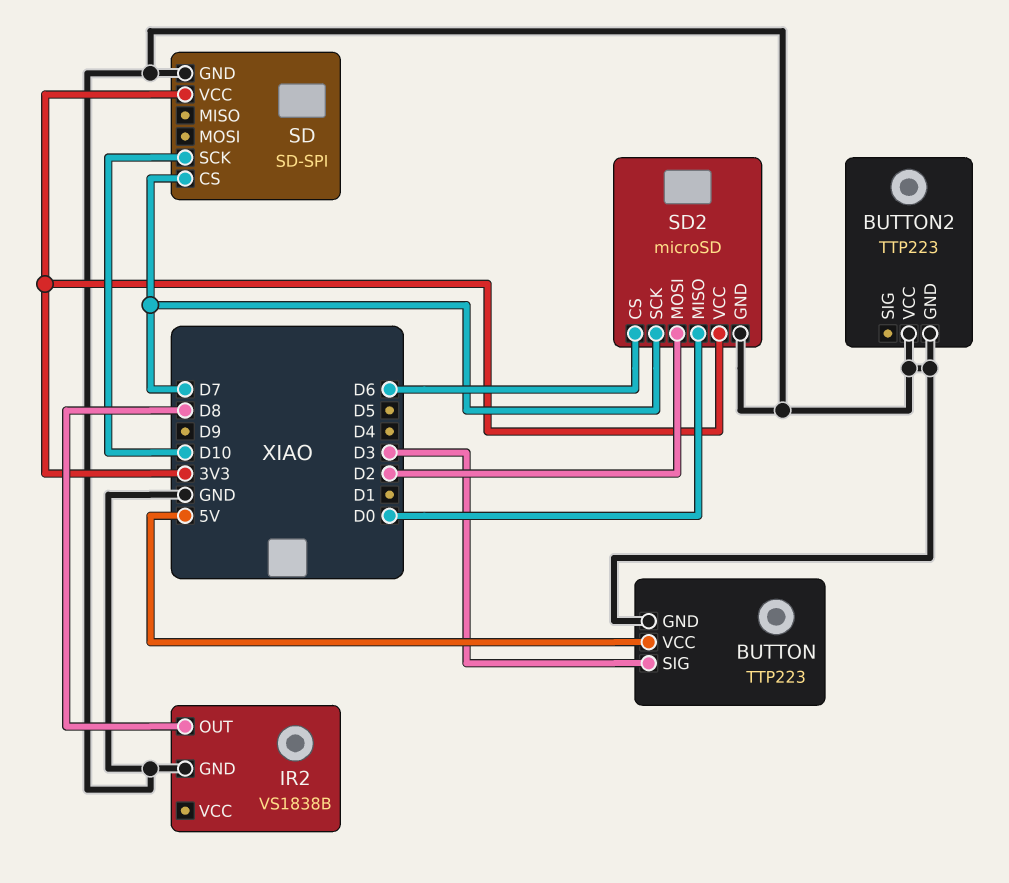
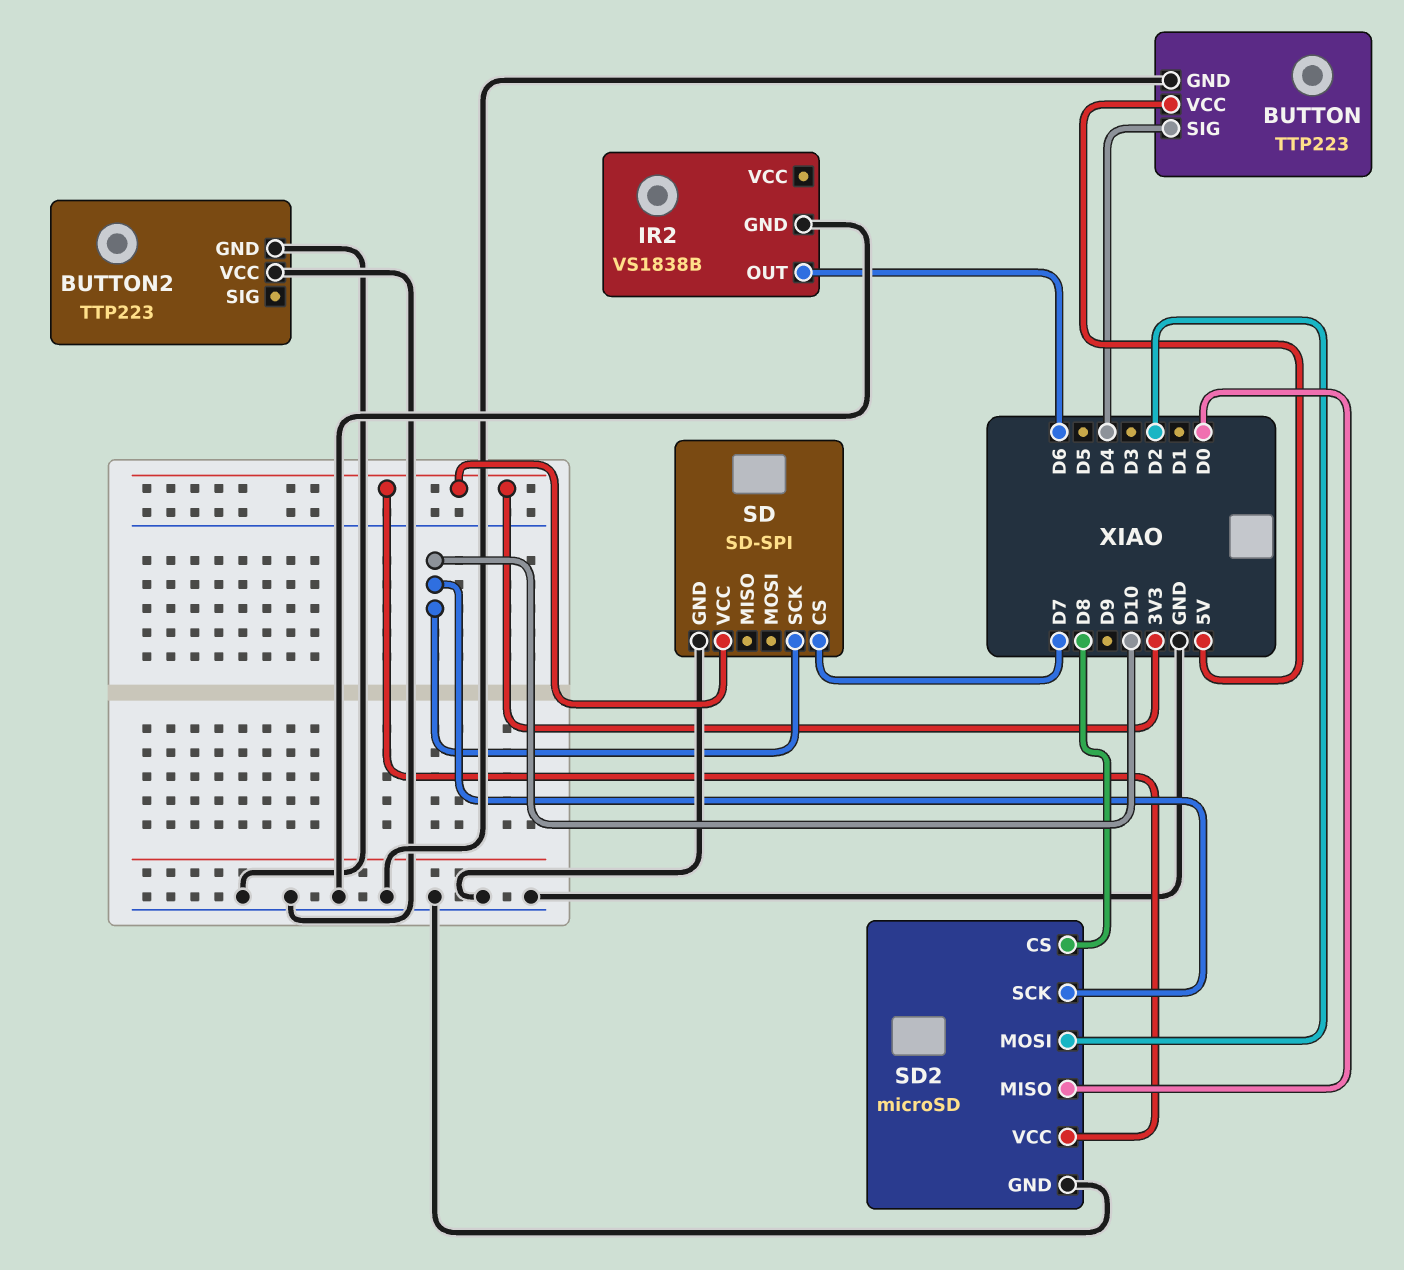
BUTTON pin SIG: D3 -> D4
IR2 pin OUT: D8 -> D6
SD2 pin CS: D6 -> D8
SD2 pin SCK: D7 -> D10

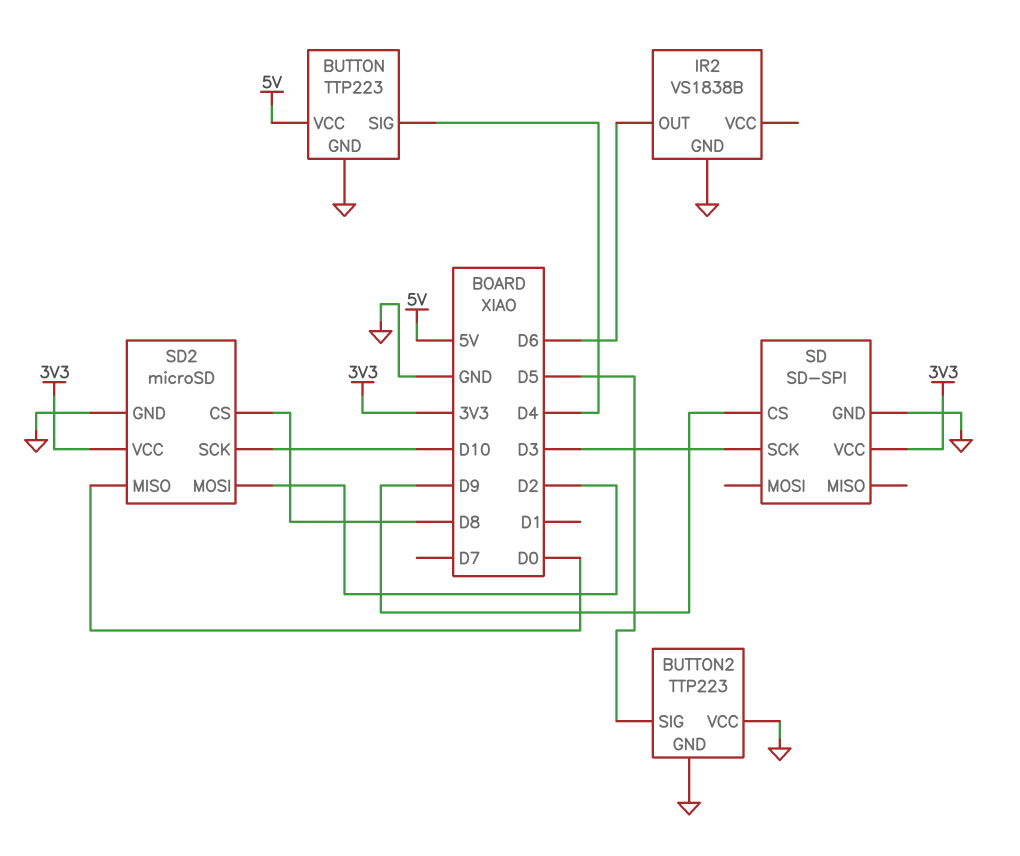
BUTTON2 pin SIG: none -> D5
SD pin CS: D7 -> D9
SD pin SCK: D10 -> D3

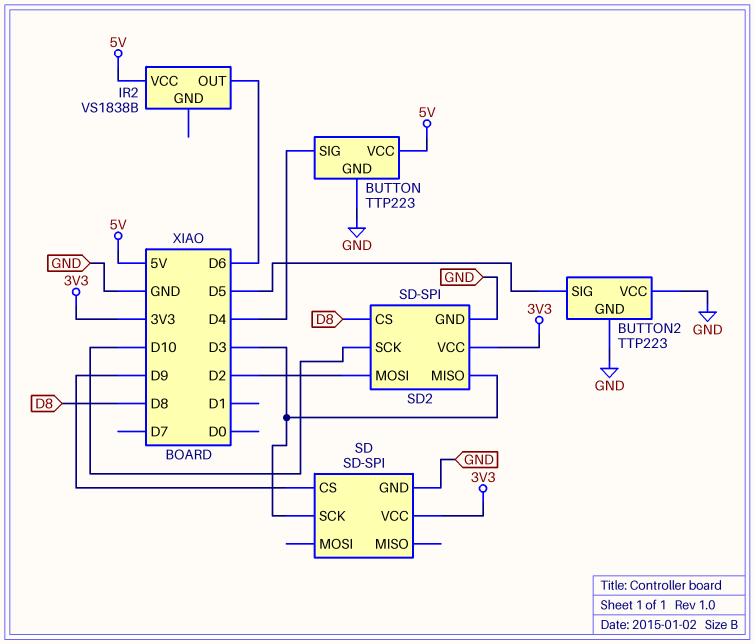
IR2 pin GND: GND -> none
IR2 pin VCC: none -> 5V
SD2: microSD -> SD-SPI
SD2 pin MISO: D0 -> D3

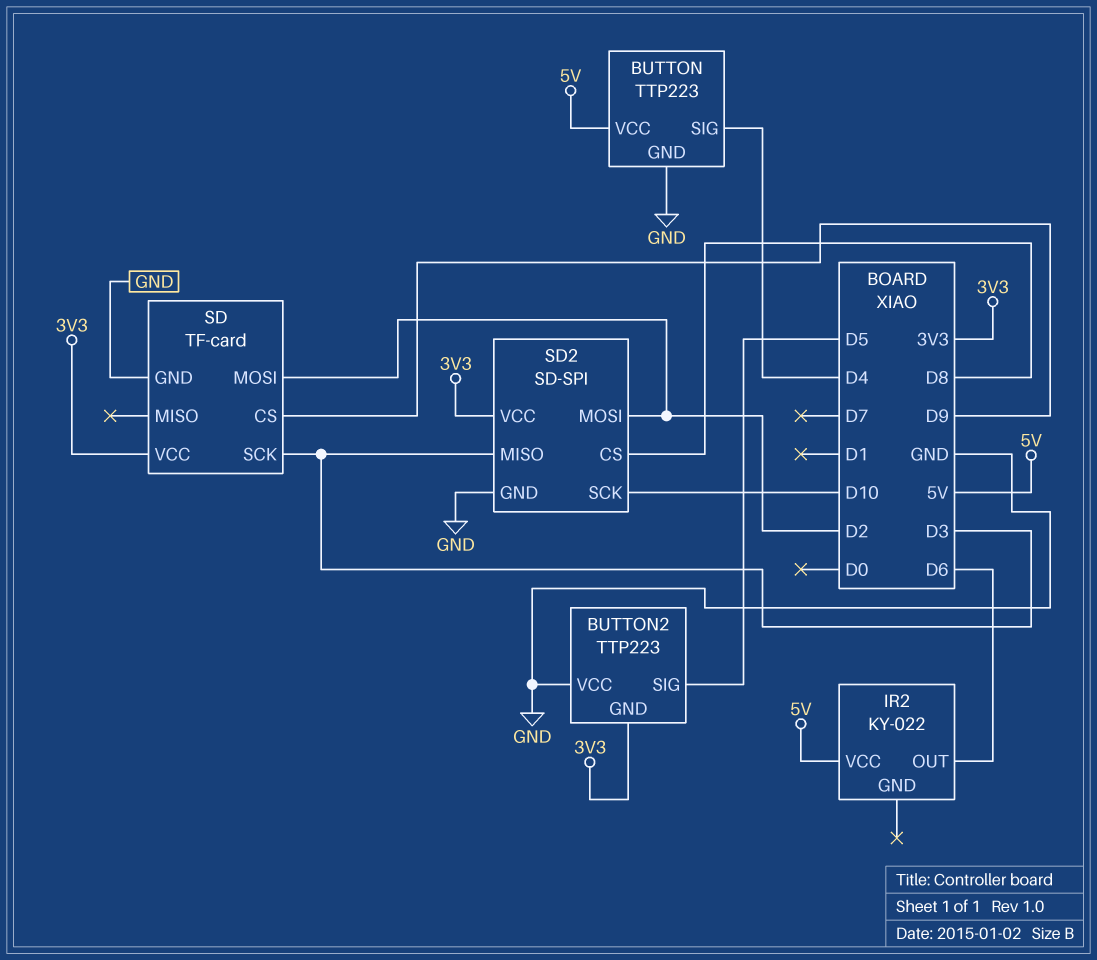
BUTTON2 pin GND: GND -> 3V3
IR2: VS1838B -> KY-022
SD: SD-SPI -> TF-card
SD pin MOSI: none -> D2

